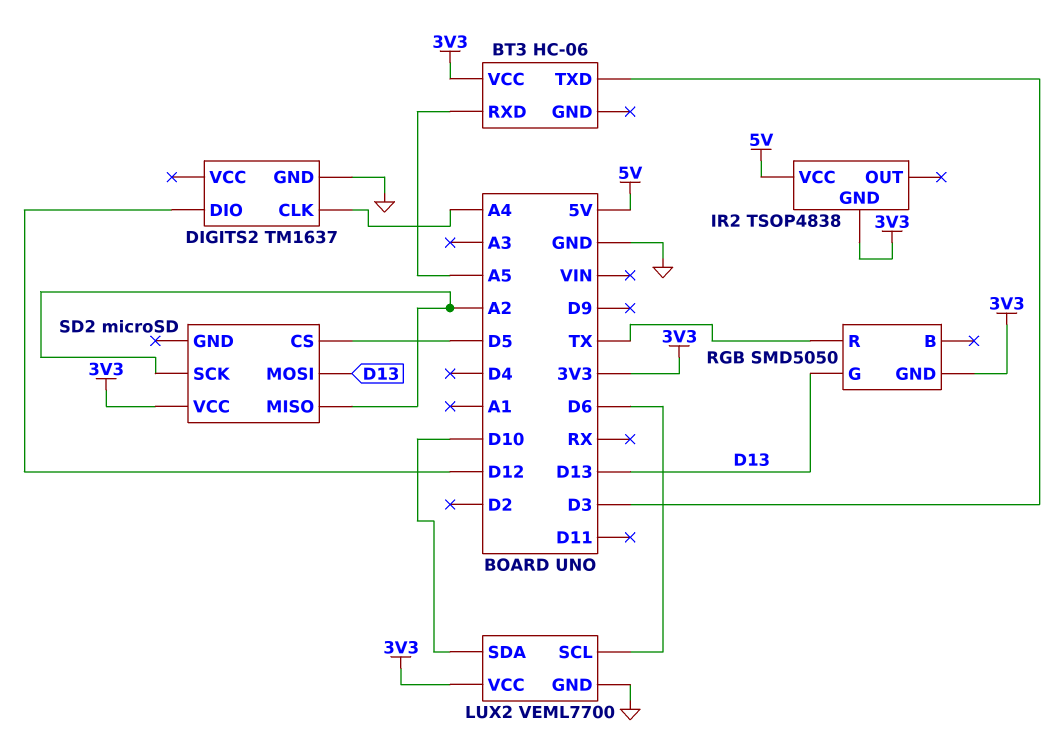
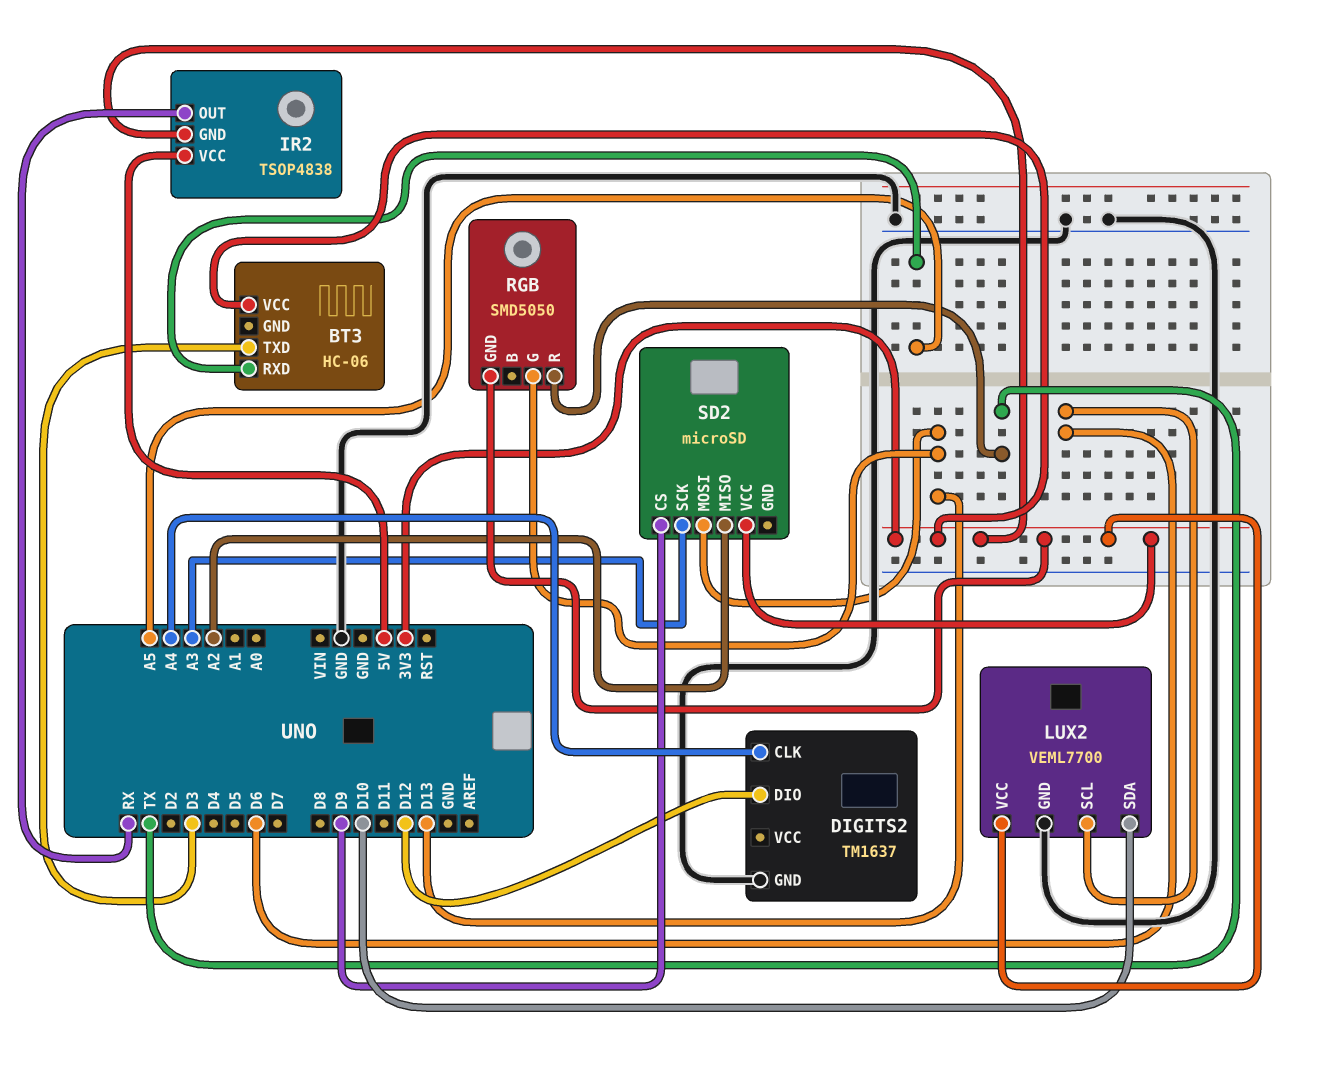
IR2 pin OUT: none -> RX
SD2 pin CS: D5 -> D9
SD2 pin SCK: A2 -> A3

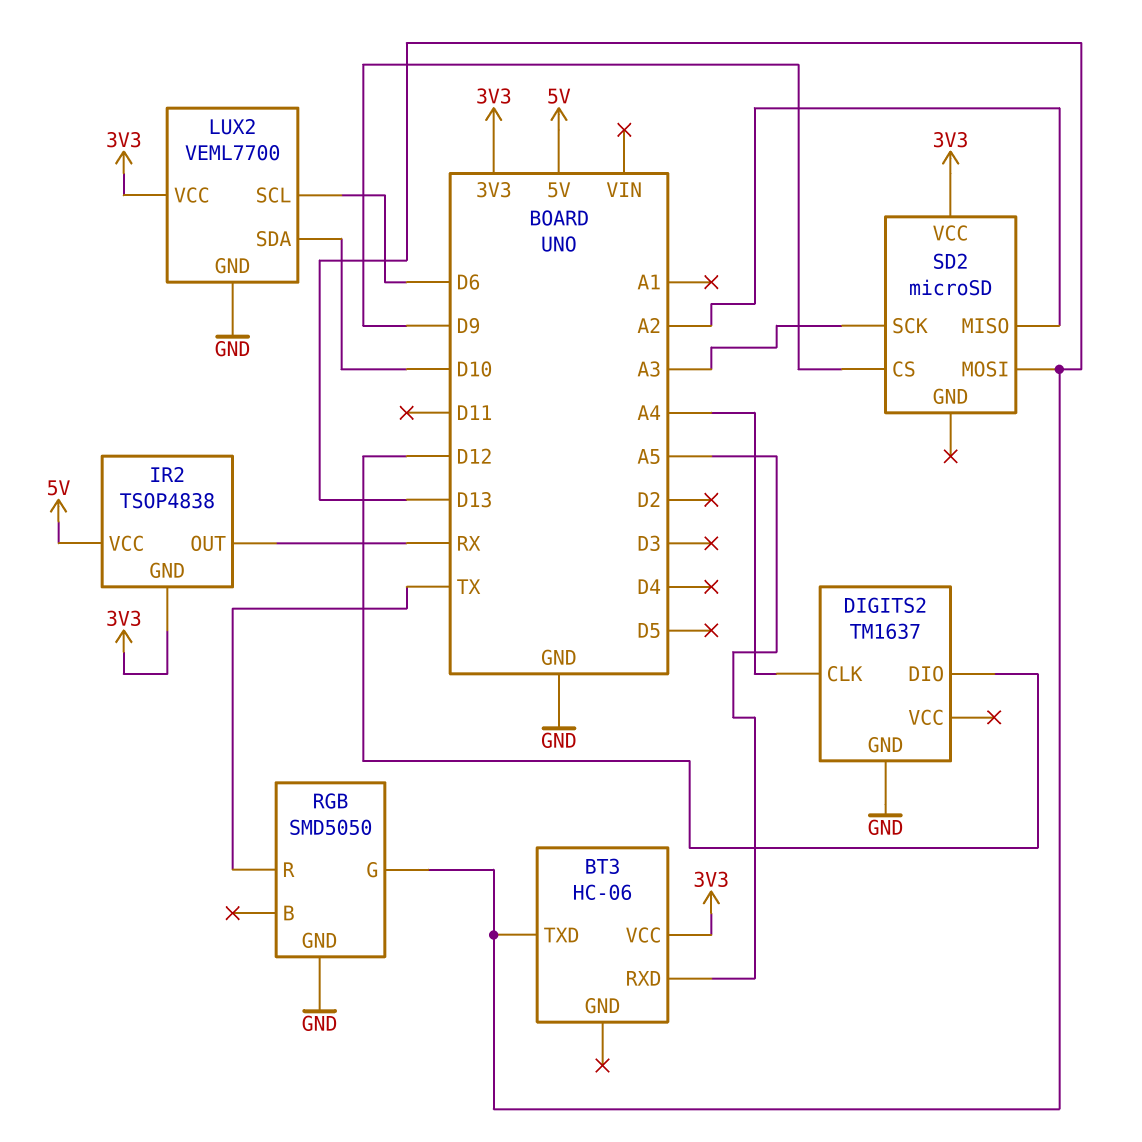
BT3 pin TXD: D3 -> D13
RGB pin GND: 3V3 -> GND

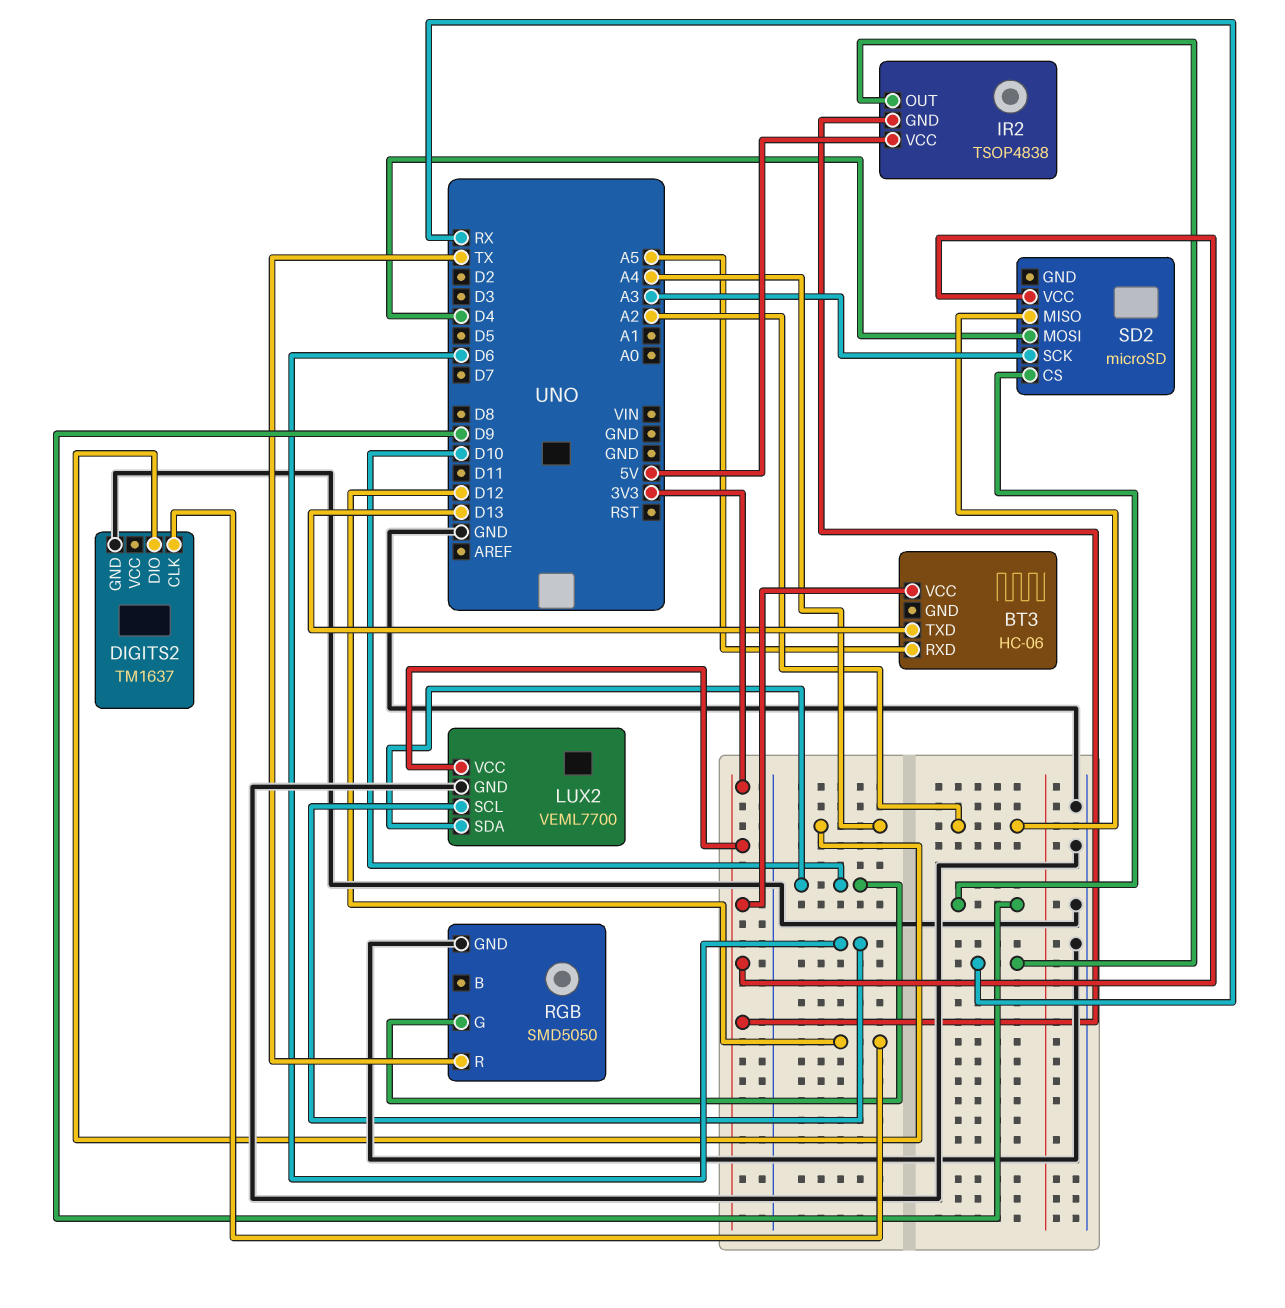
DIGITS2 pin CLK: A4 -> D12
DIGITS2 pin DIO: D12 -> A4
RGB pin G: D13 -> D10
SD2 pin MOSI: D13 -> D4

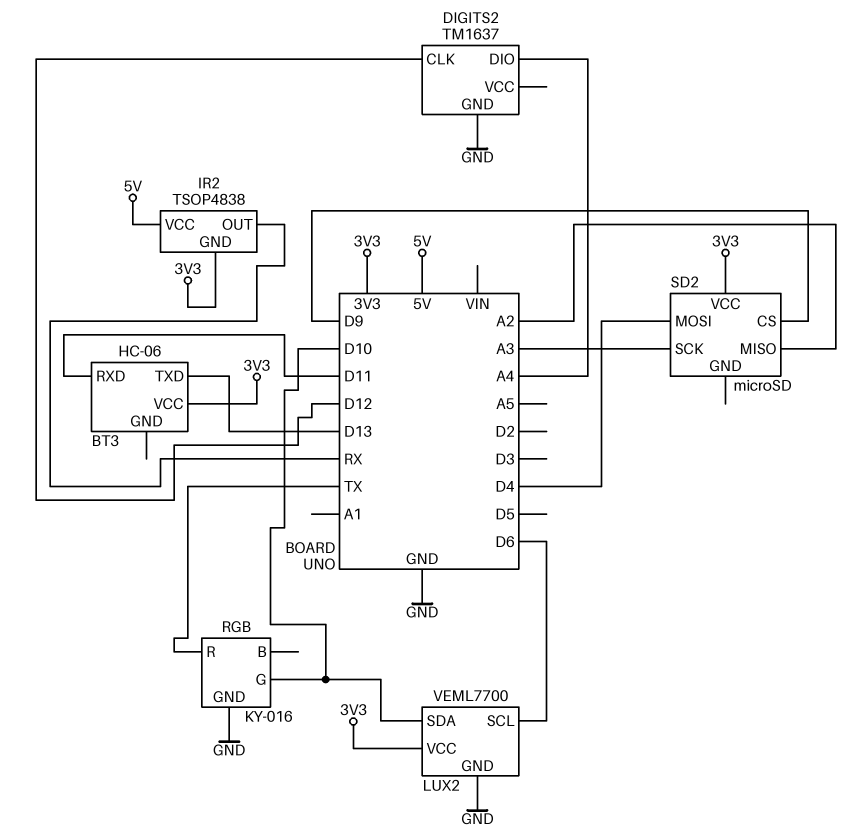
BT3 pin RXD: A5 -> D11
RGB: SMD5050 -> KY-016

